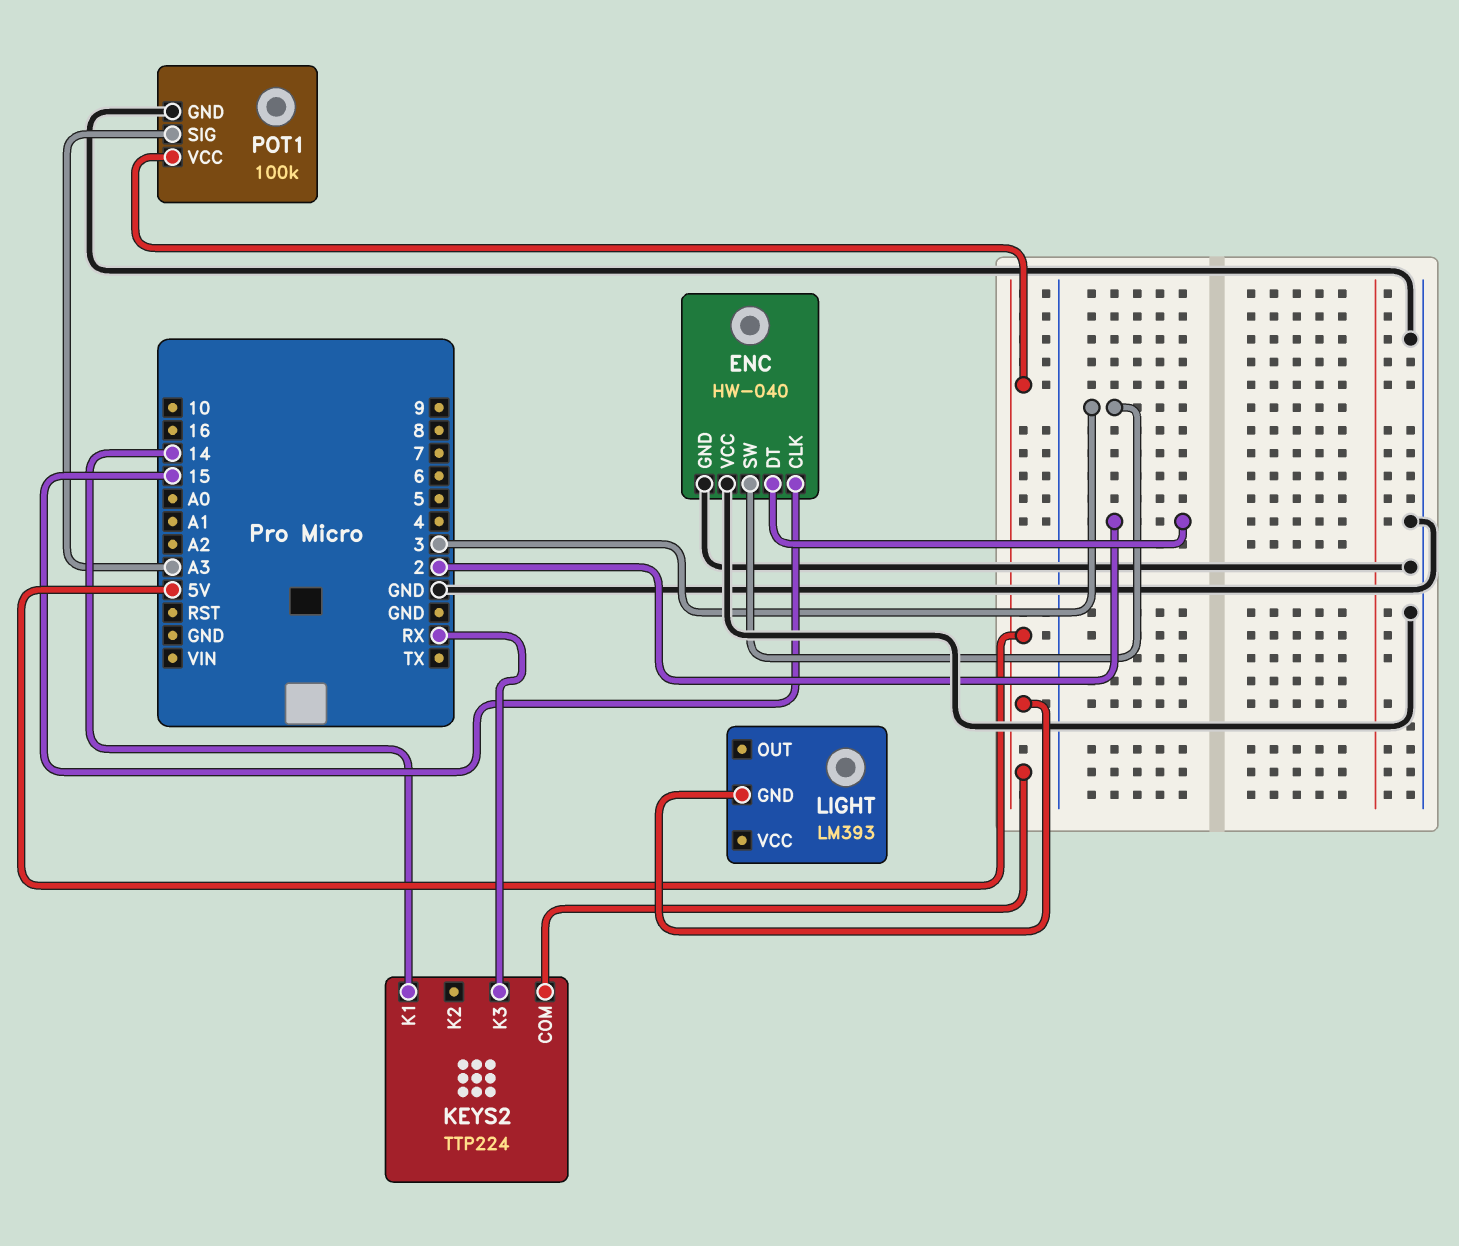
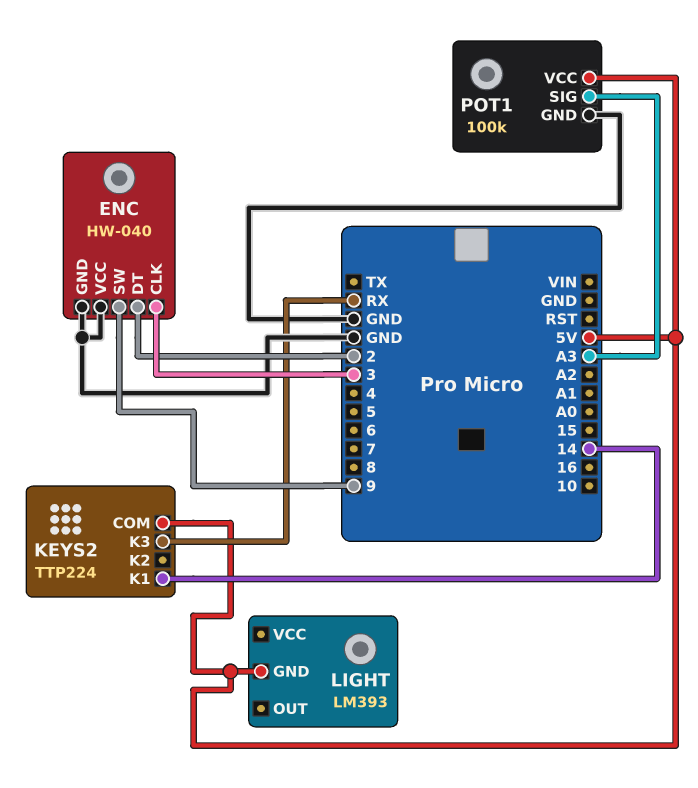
ENC pin CLK: 15 -> 3
ENC pin SW: 3 -> 9

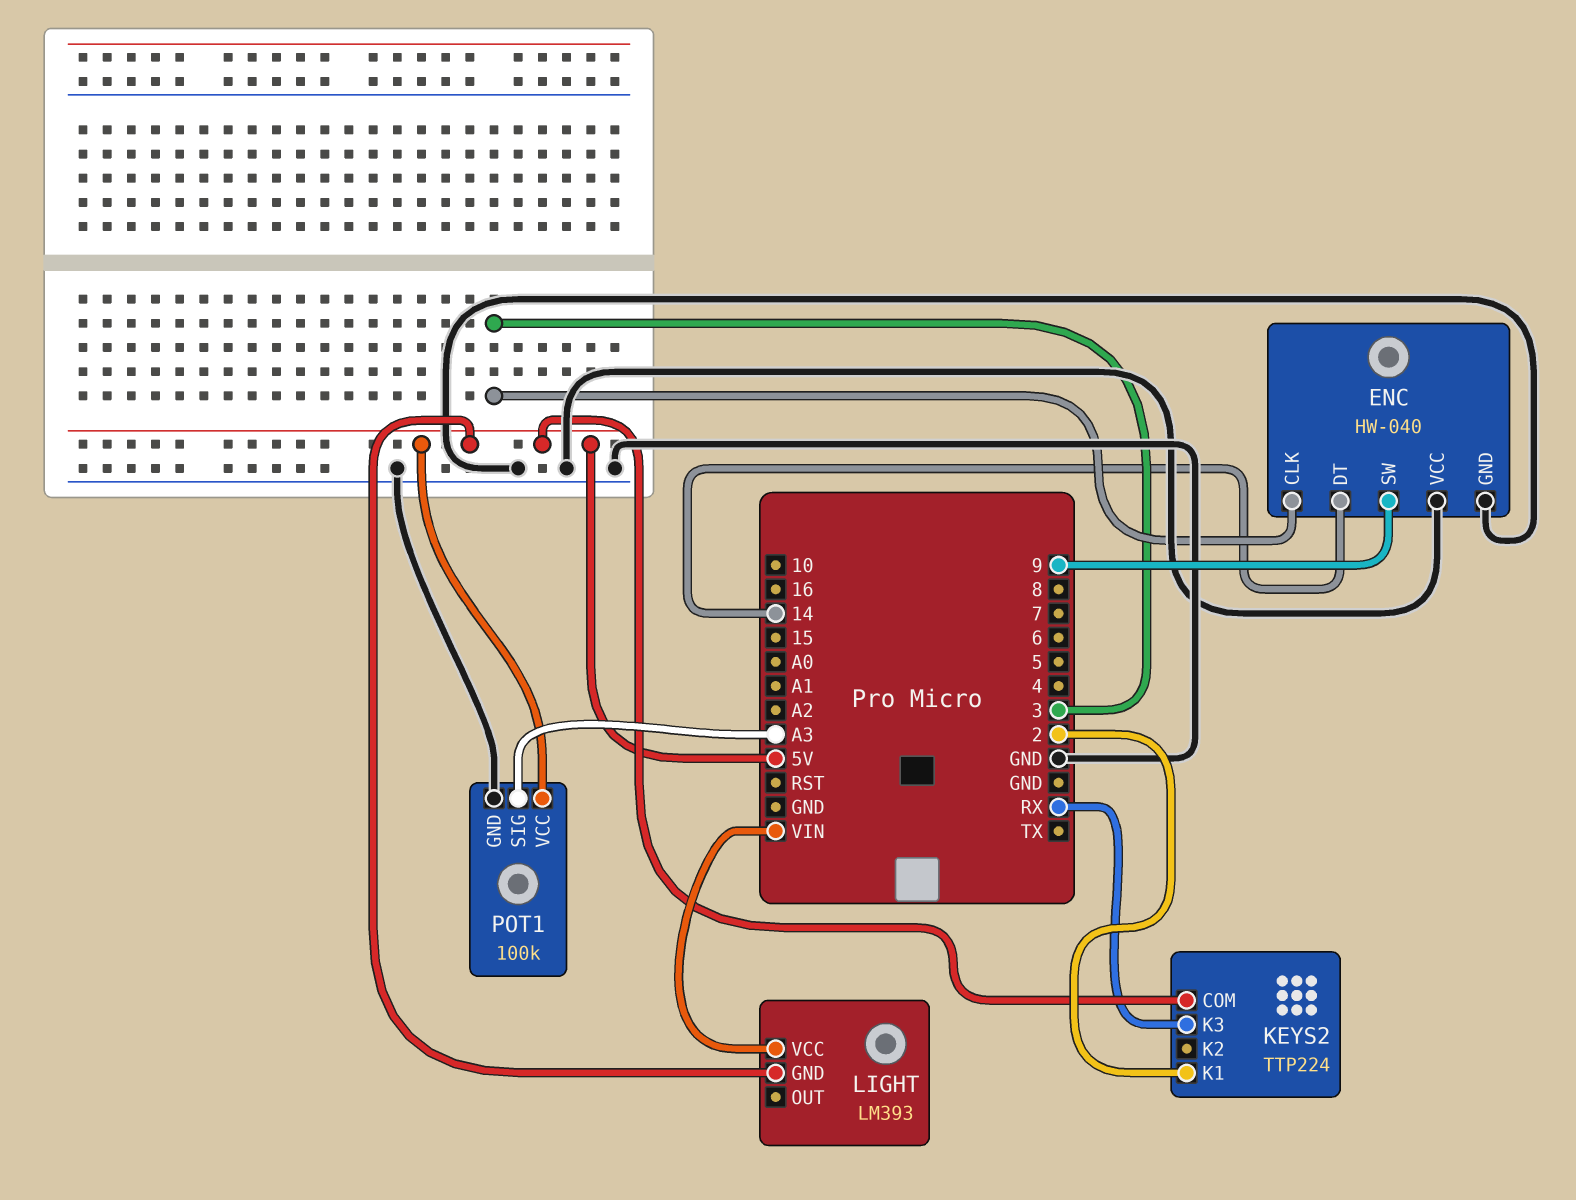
ENC pin DT: 2 -> 14
KEYS2 pin K1: 14 -> 2
LIGHT pin VCC: none -> VIN

